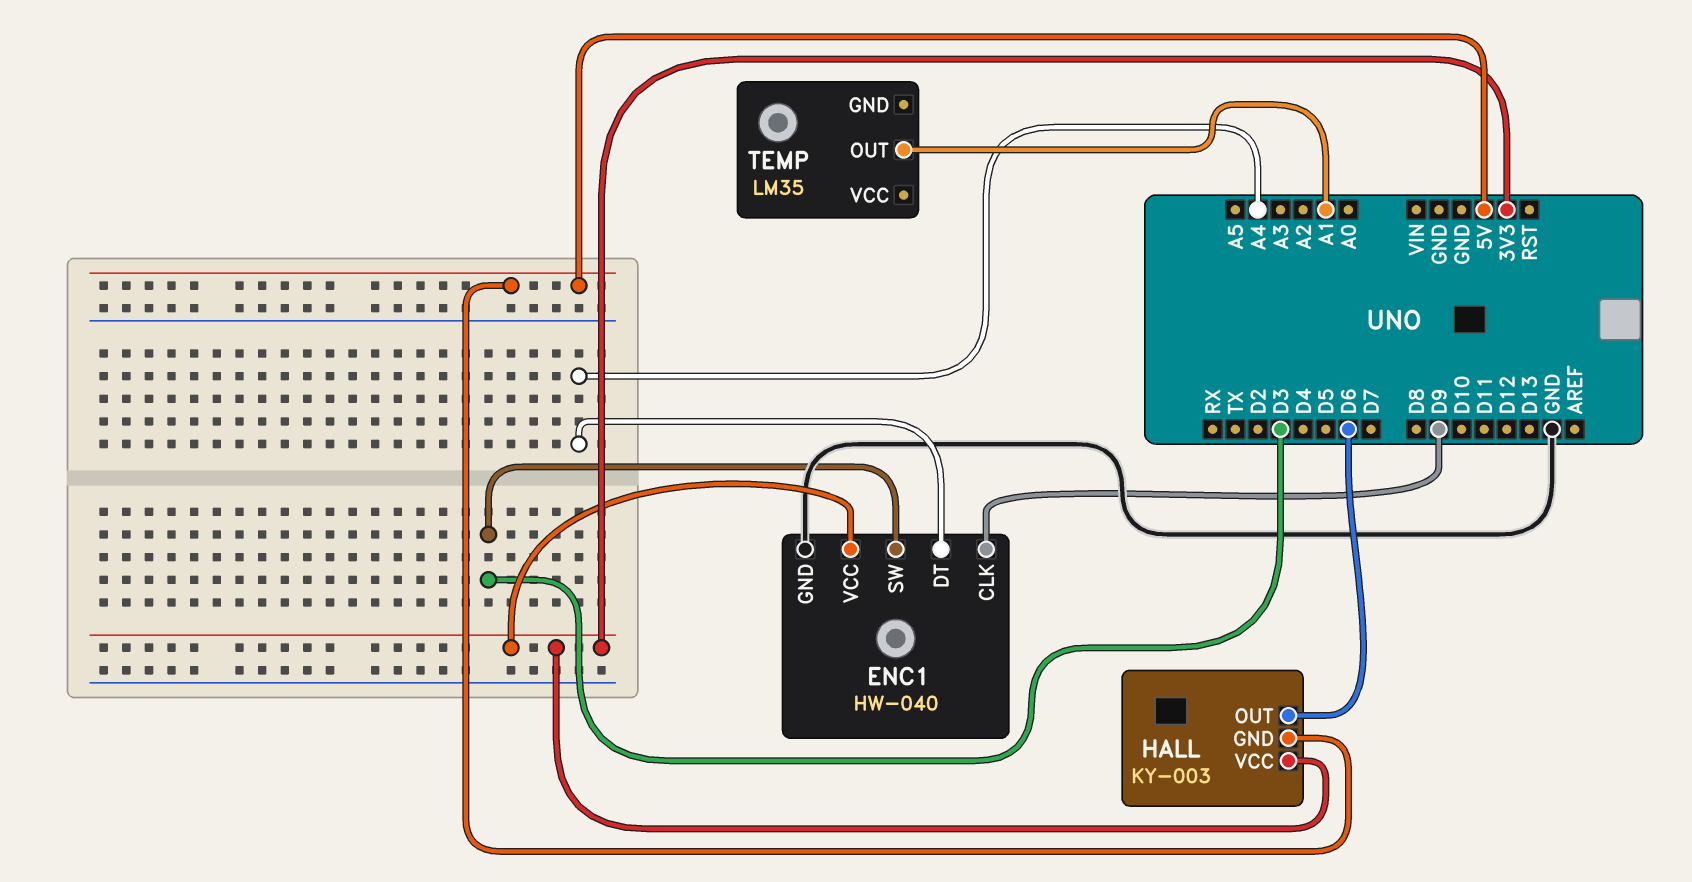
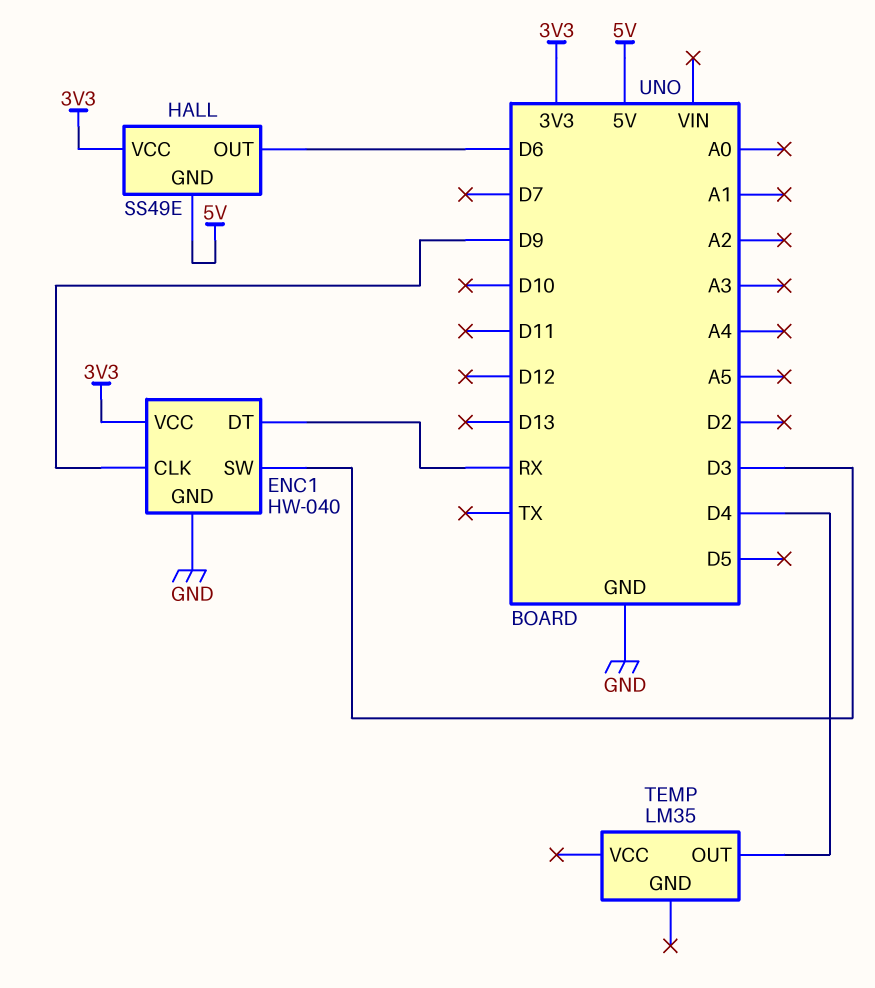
ENC1 pin DT: A4 -> RX
HALL: KY-003 -> SS49E
TEMP pin OUT: A1 -> D4

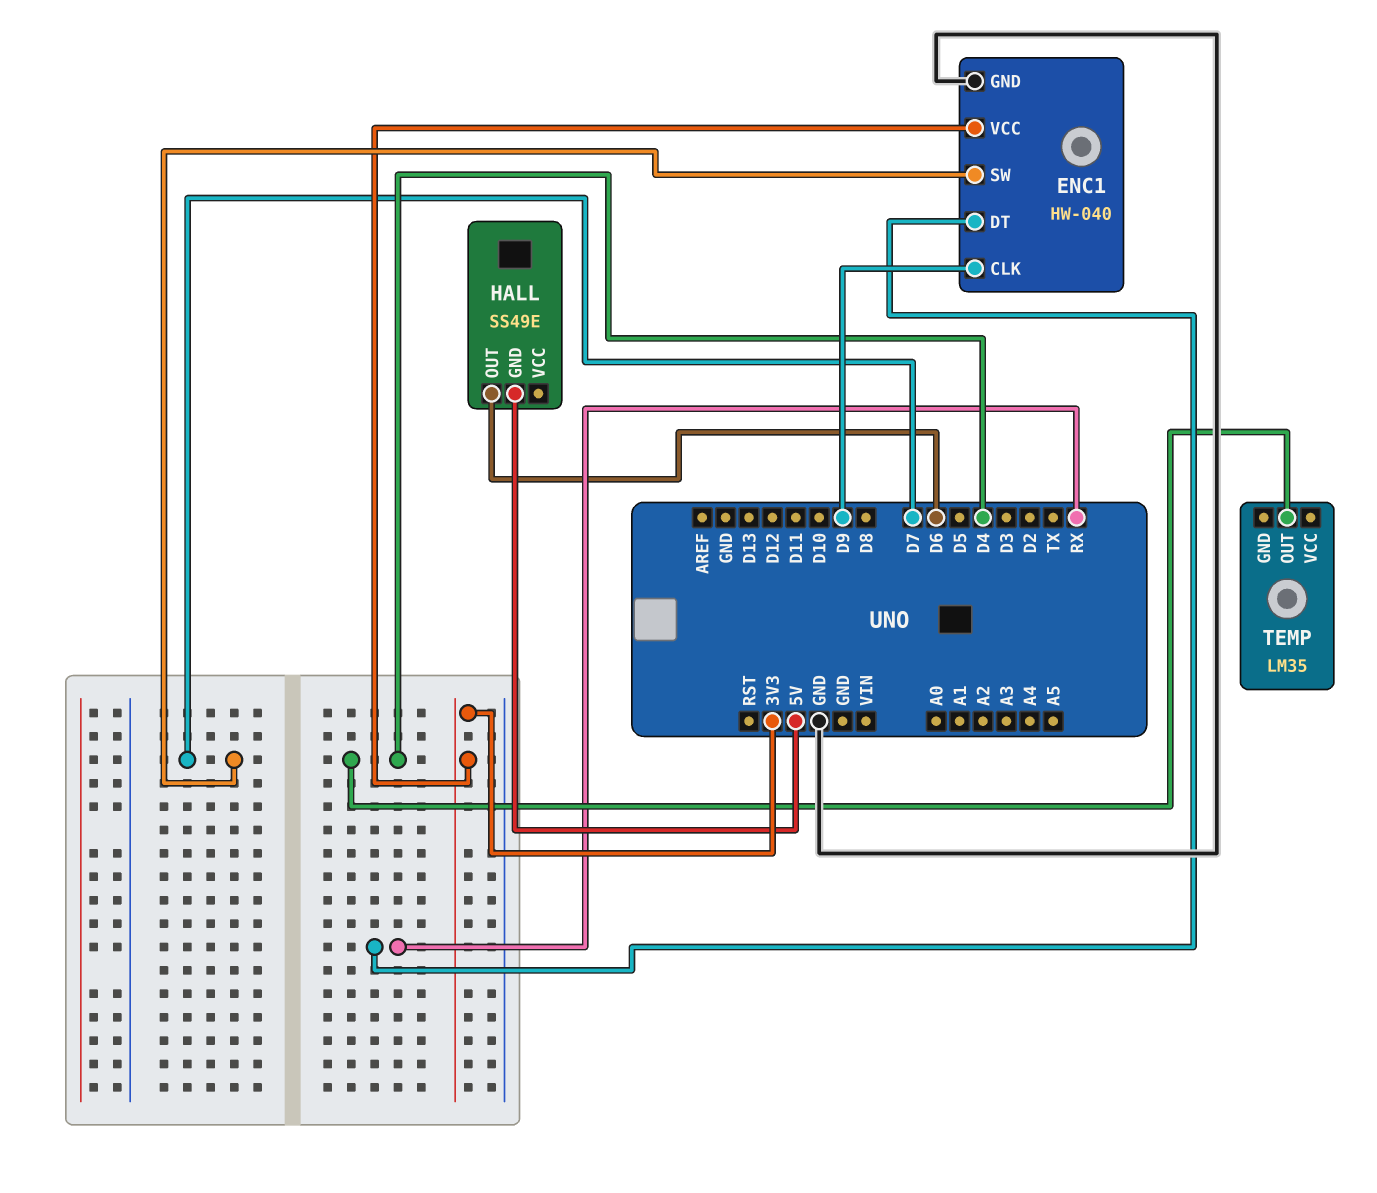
ENC1 pin SW: D3 -> D7
HALL pin VCC: 3V3 -> none

